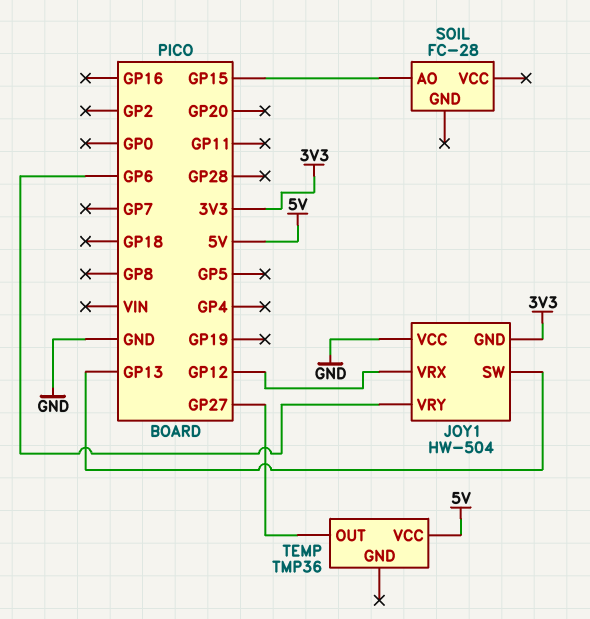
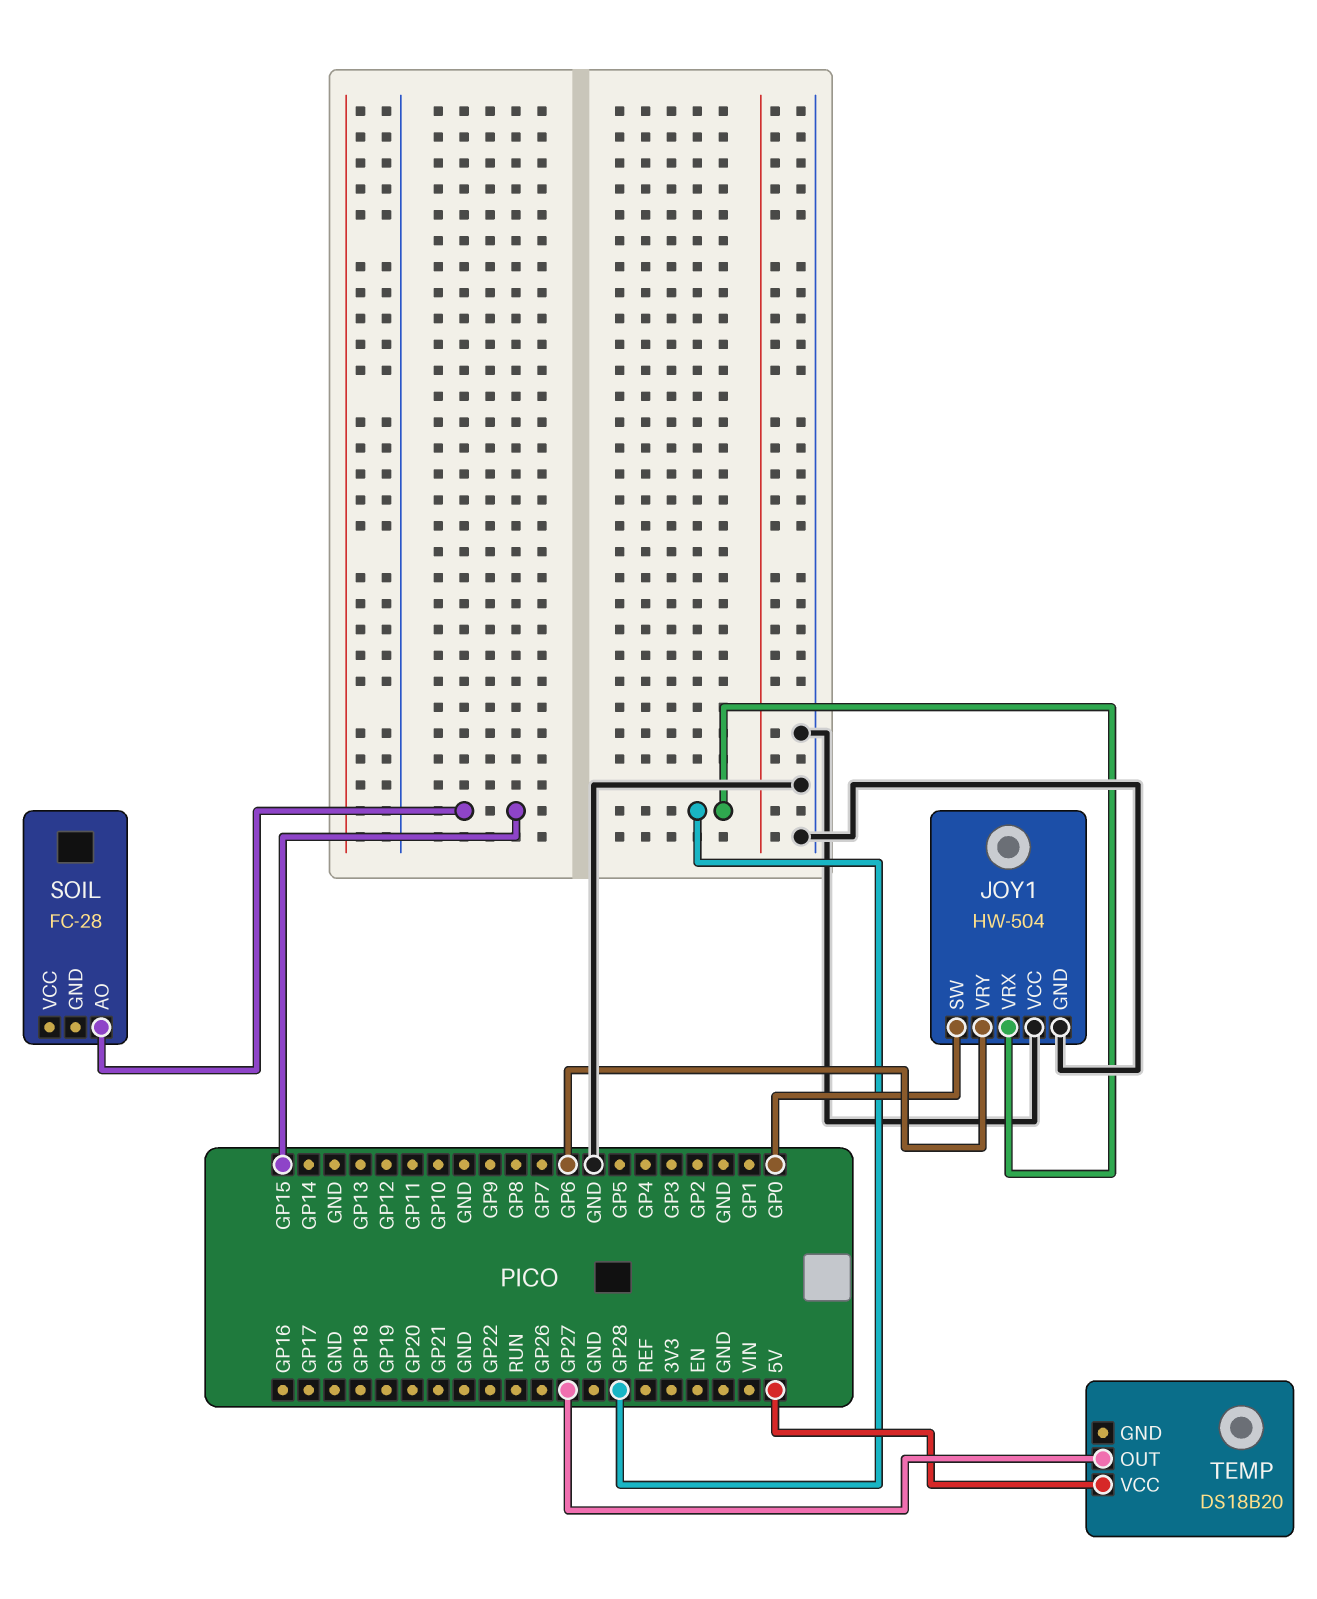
JOY1 pin GND: 3V3 -> GND
JOY1 pin SW: GP13 -> GP0
JOY1 pin VRX: GP12 -> GP28
TEMP: TMP36 -> DS18B20

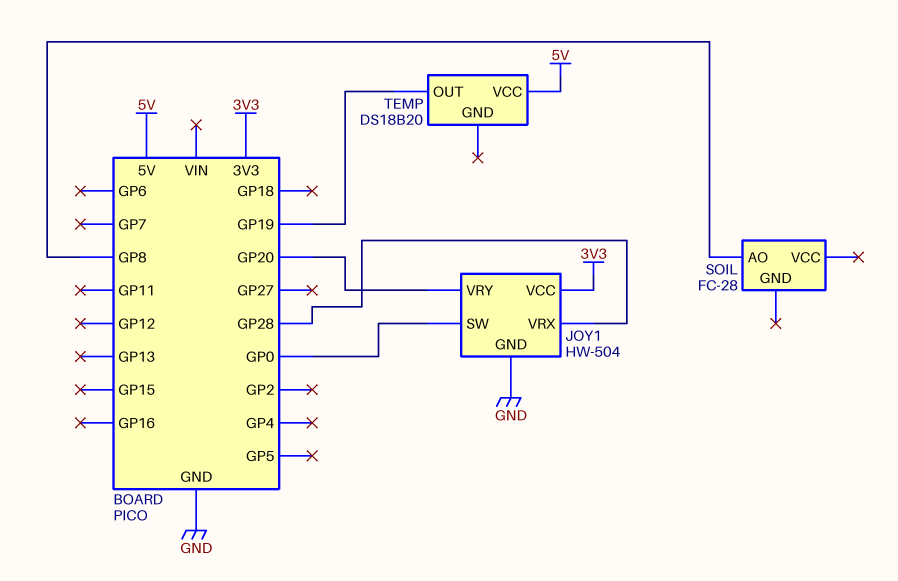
JOY1 pin VCC: GND -> 3V3
JOY1 pin VRY: GP6 -> GP20
SOIL pin AO: GP15 -> GP8
TEMP pin OUT: GP27 -> GP19

